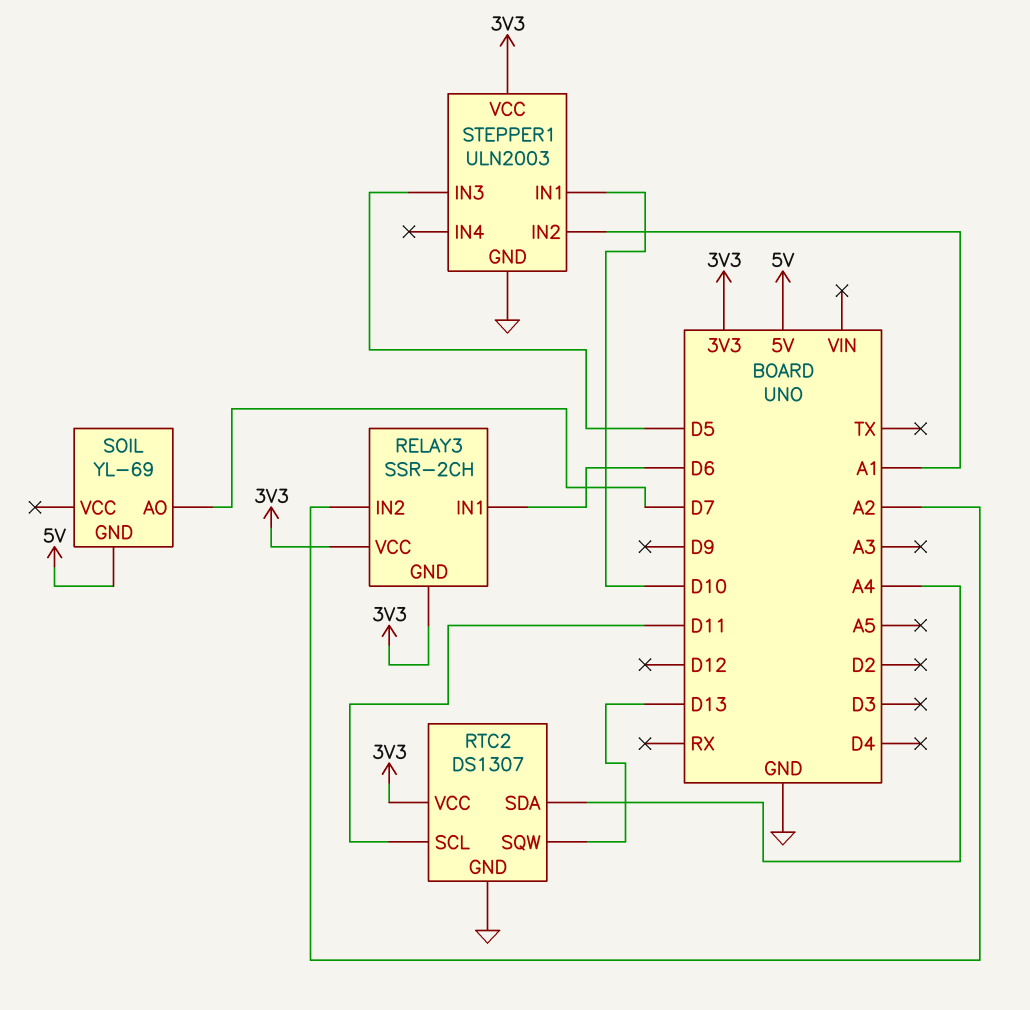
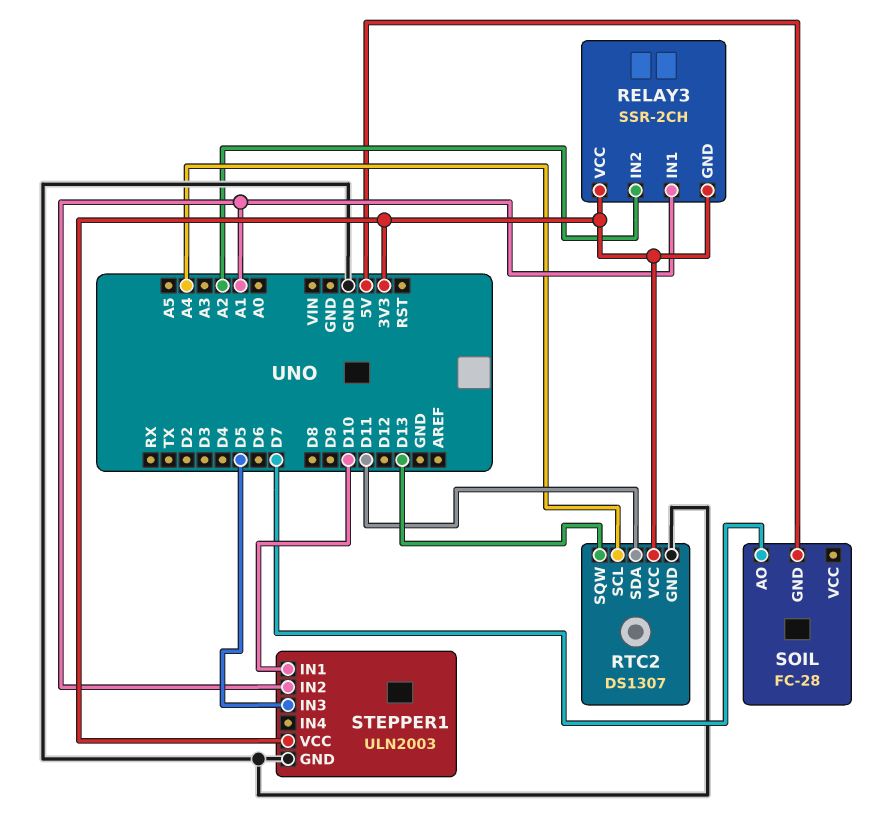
RELAY3 pin IN1: D6 -> A1
RTC2 pin SCL: D11 -> A4
RTC2 pin SDA: A4 -> D11
SOIL: YL-69 -> FC-28

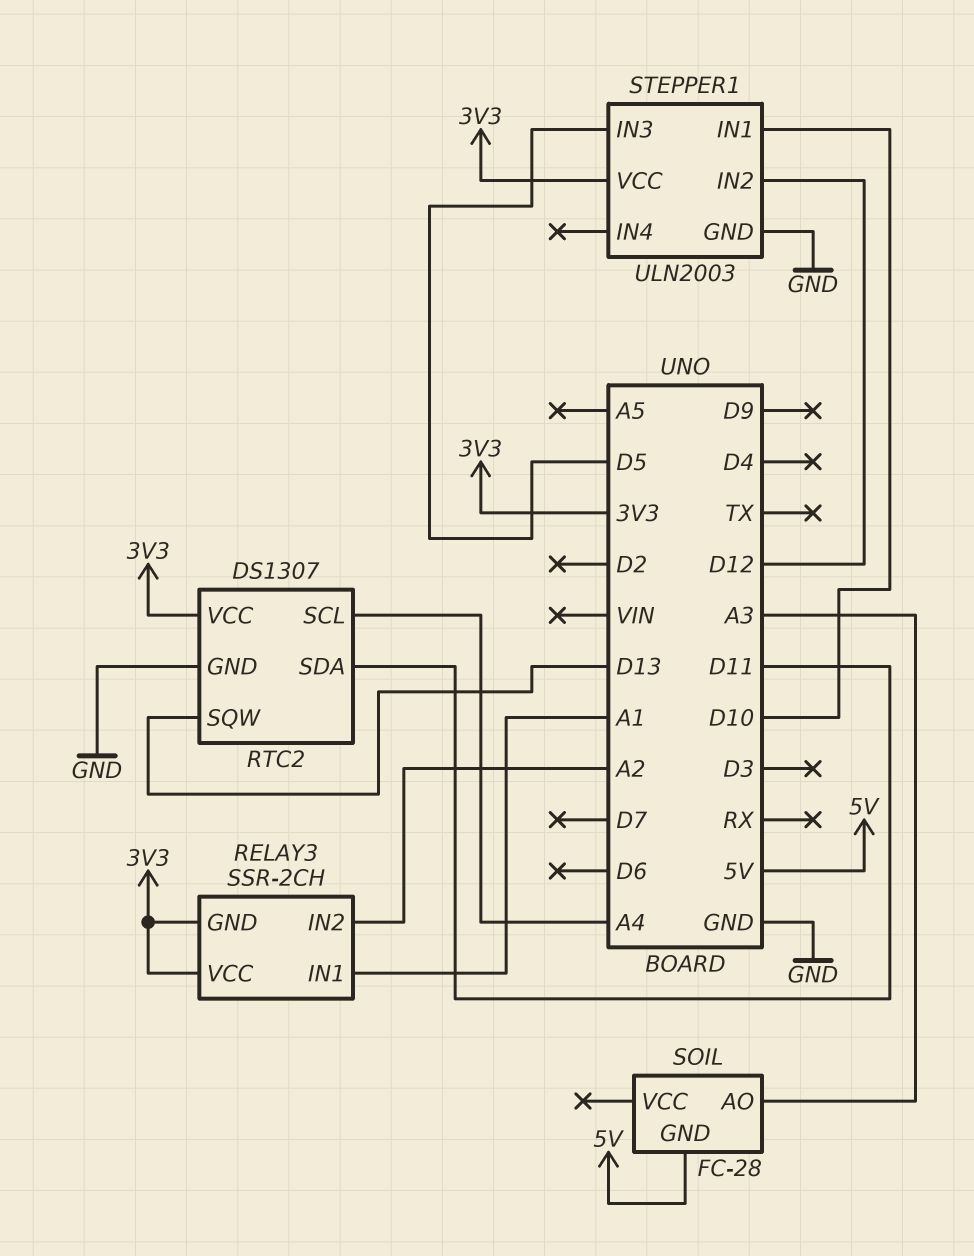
SOIL pin AO: D7 -> A3
STEPPER1 pin IN2: A1 -> D12

